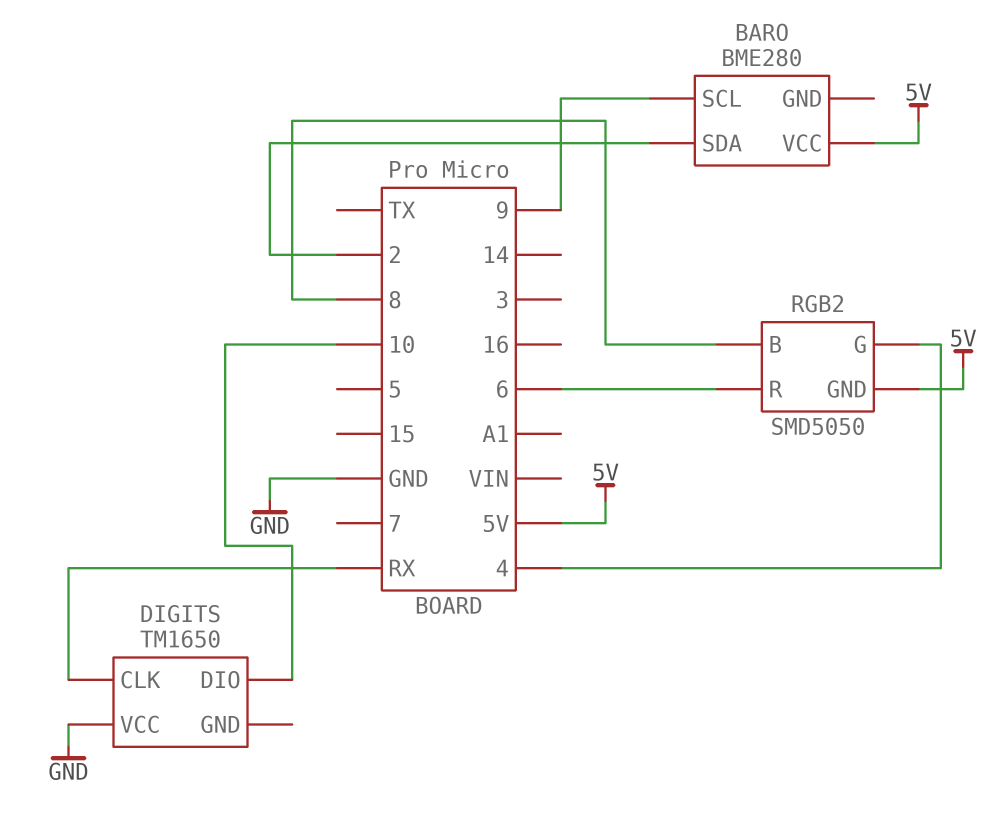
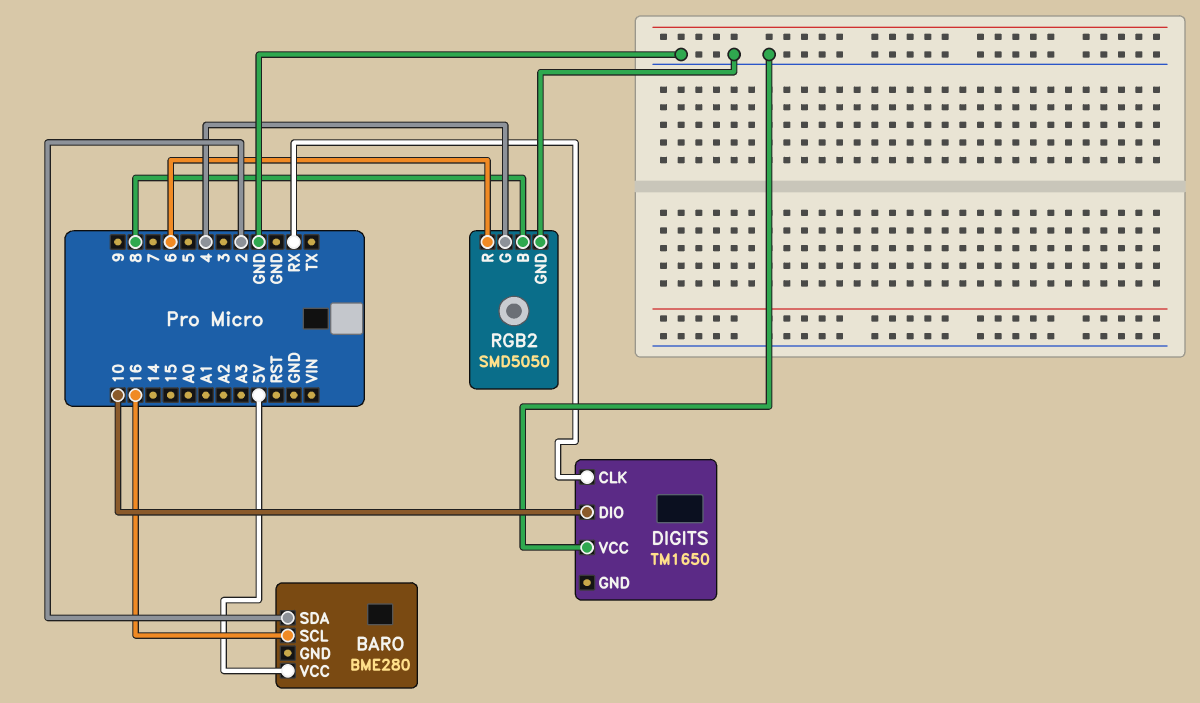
BARO pin SCL: 9 -> 16
RGB2 pin GND: 5V -> GND

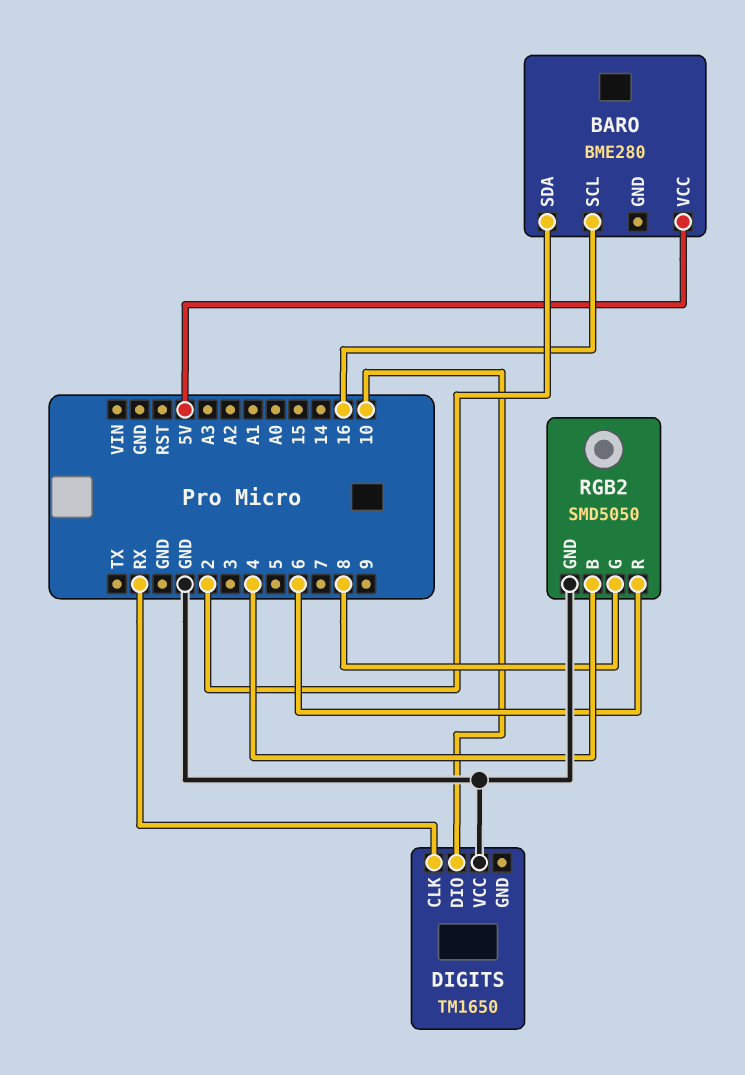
RGB2 pin B: 8 -> 4
RGB2 pin G: 4 -> 8

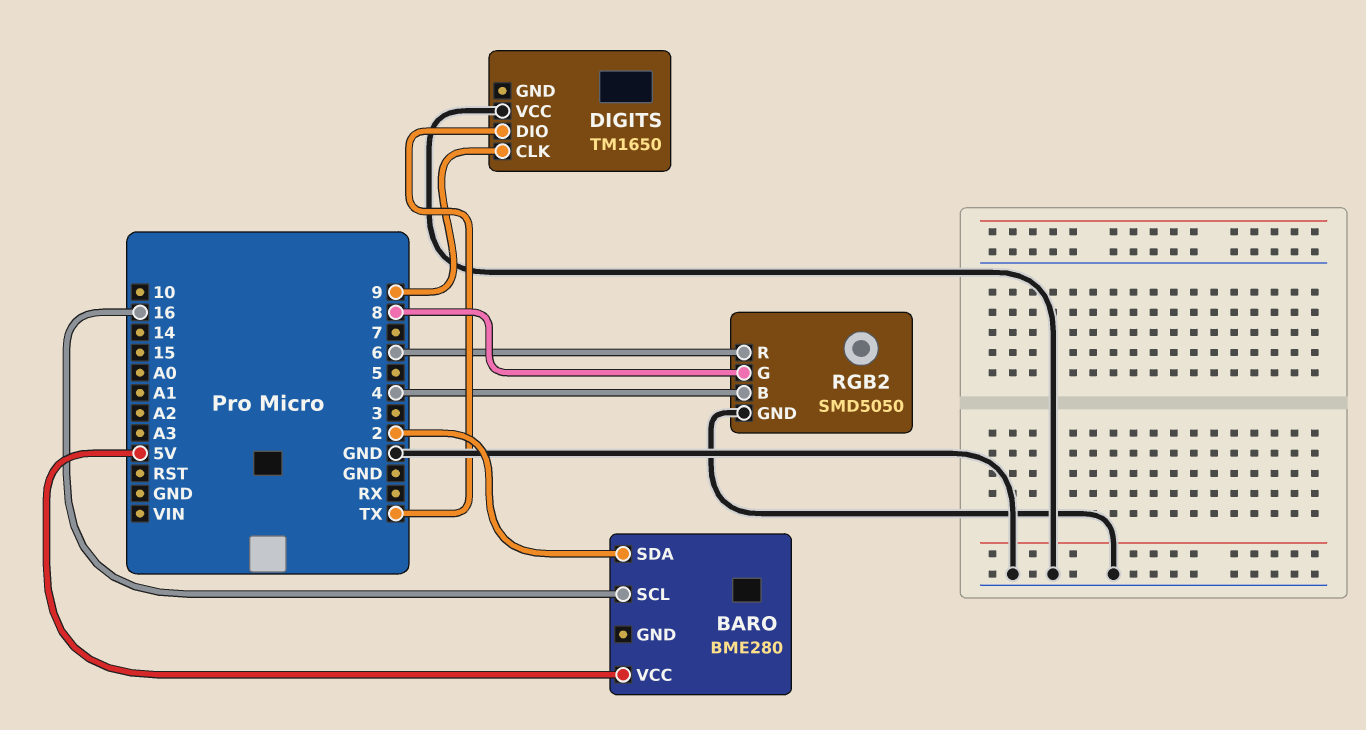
DIGITS pin CLK: RX -> 9
DIGITS pin DIO: 10 -> TX

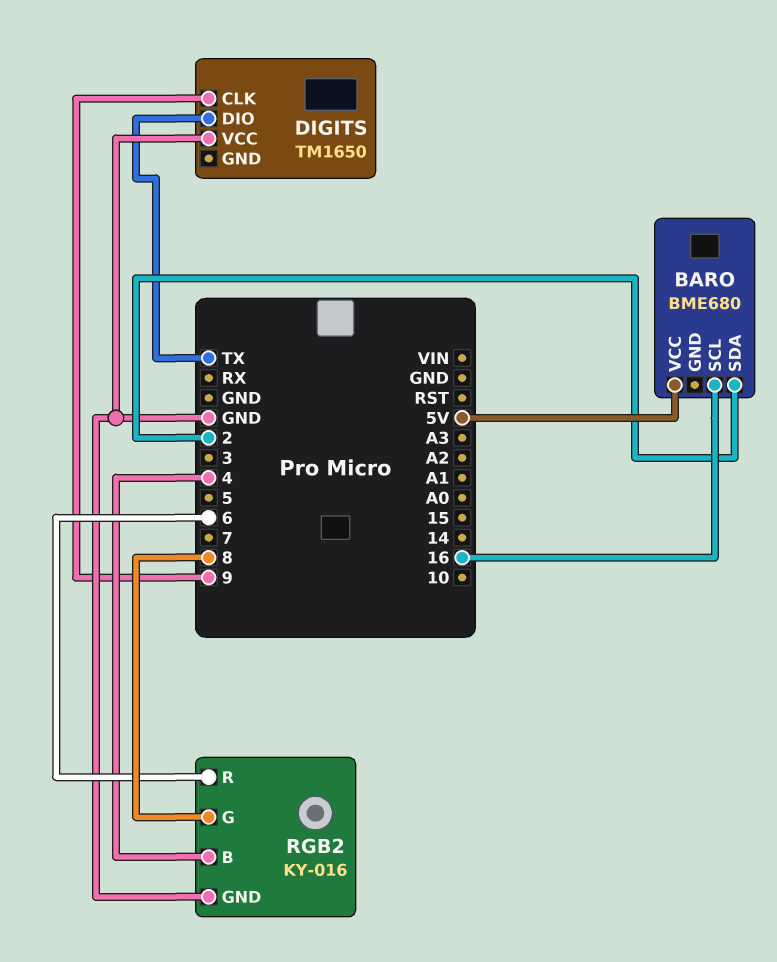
BARO: BME280 -> BME680
RGB2: SMD5050 -> KY-016

